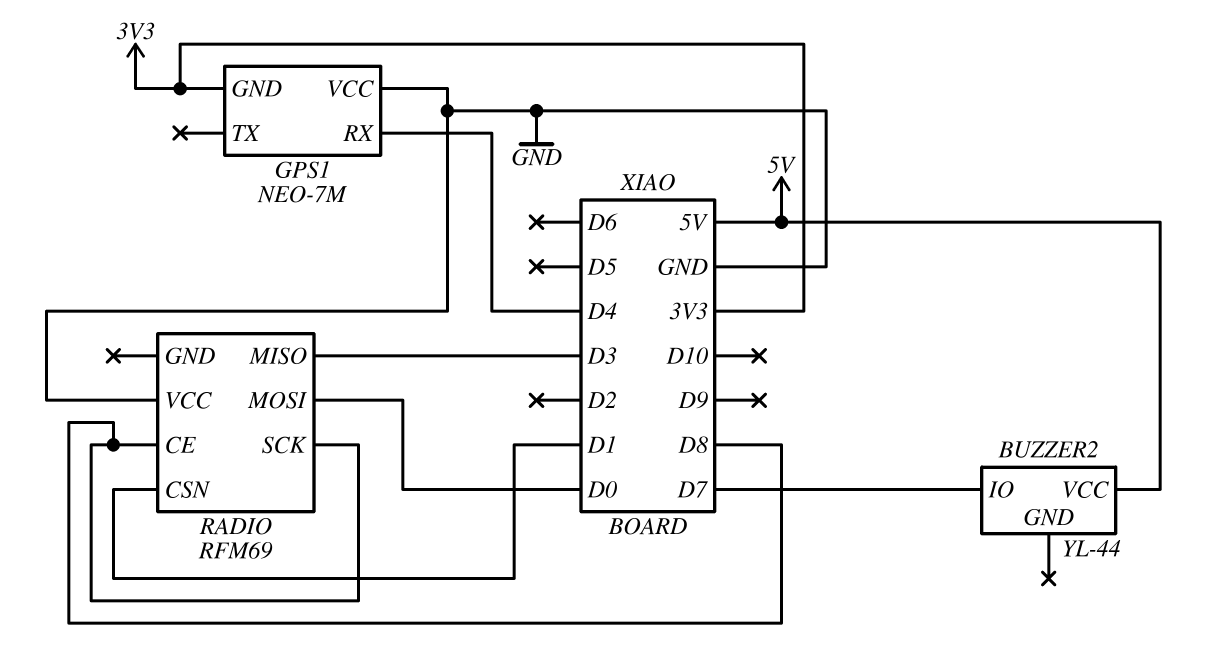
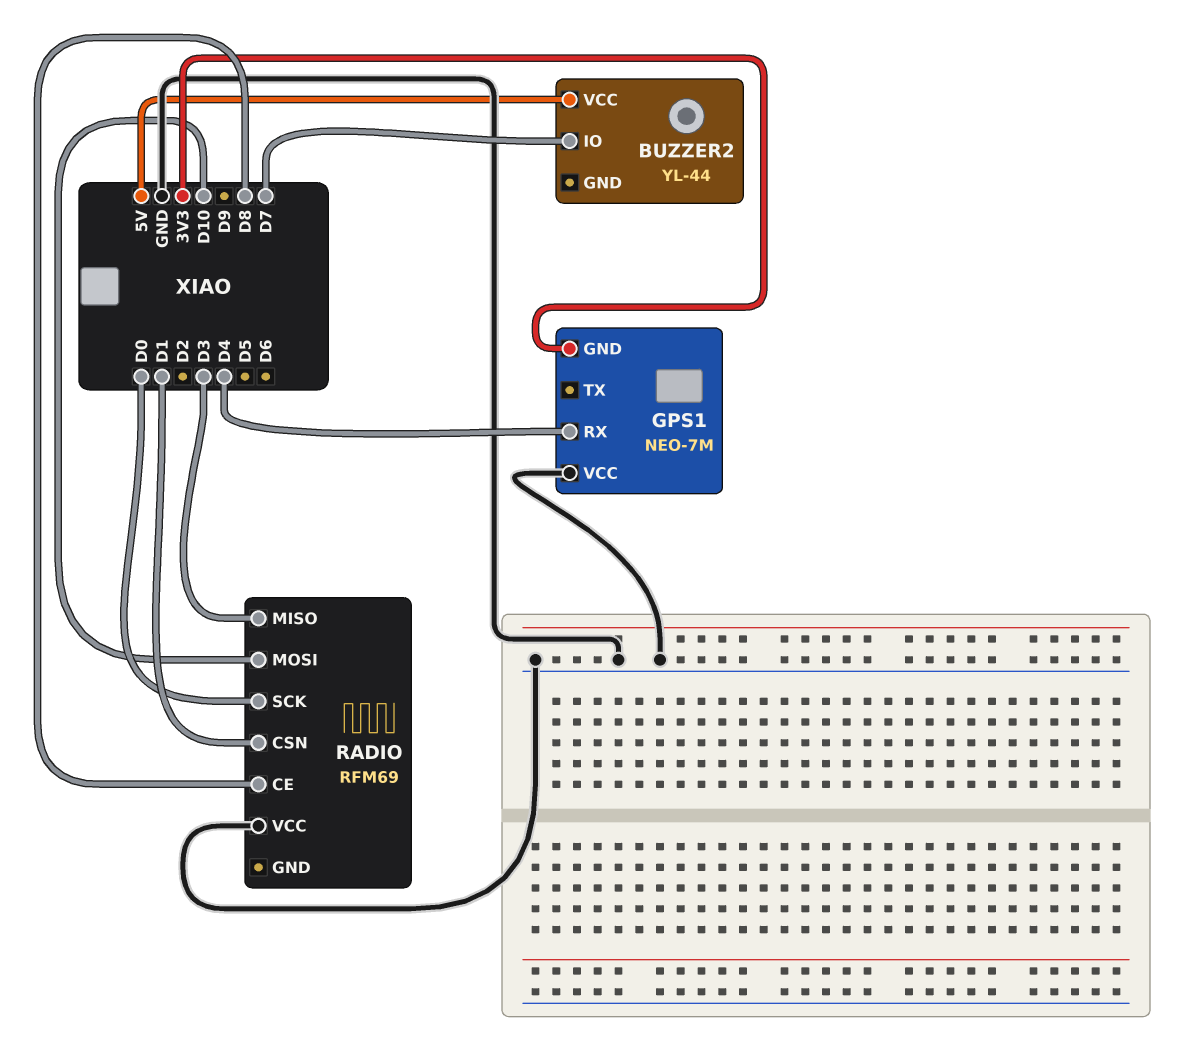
RADIO pin MOSI: D0 -> D10
RADIO pin SCK: D8 -> D0

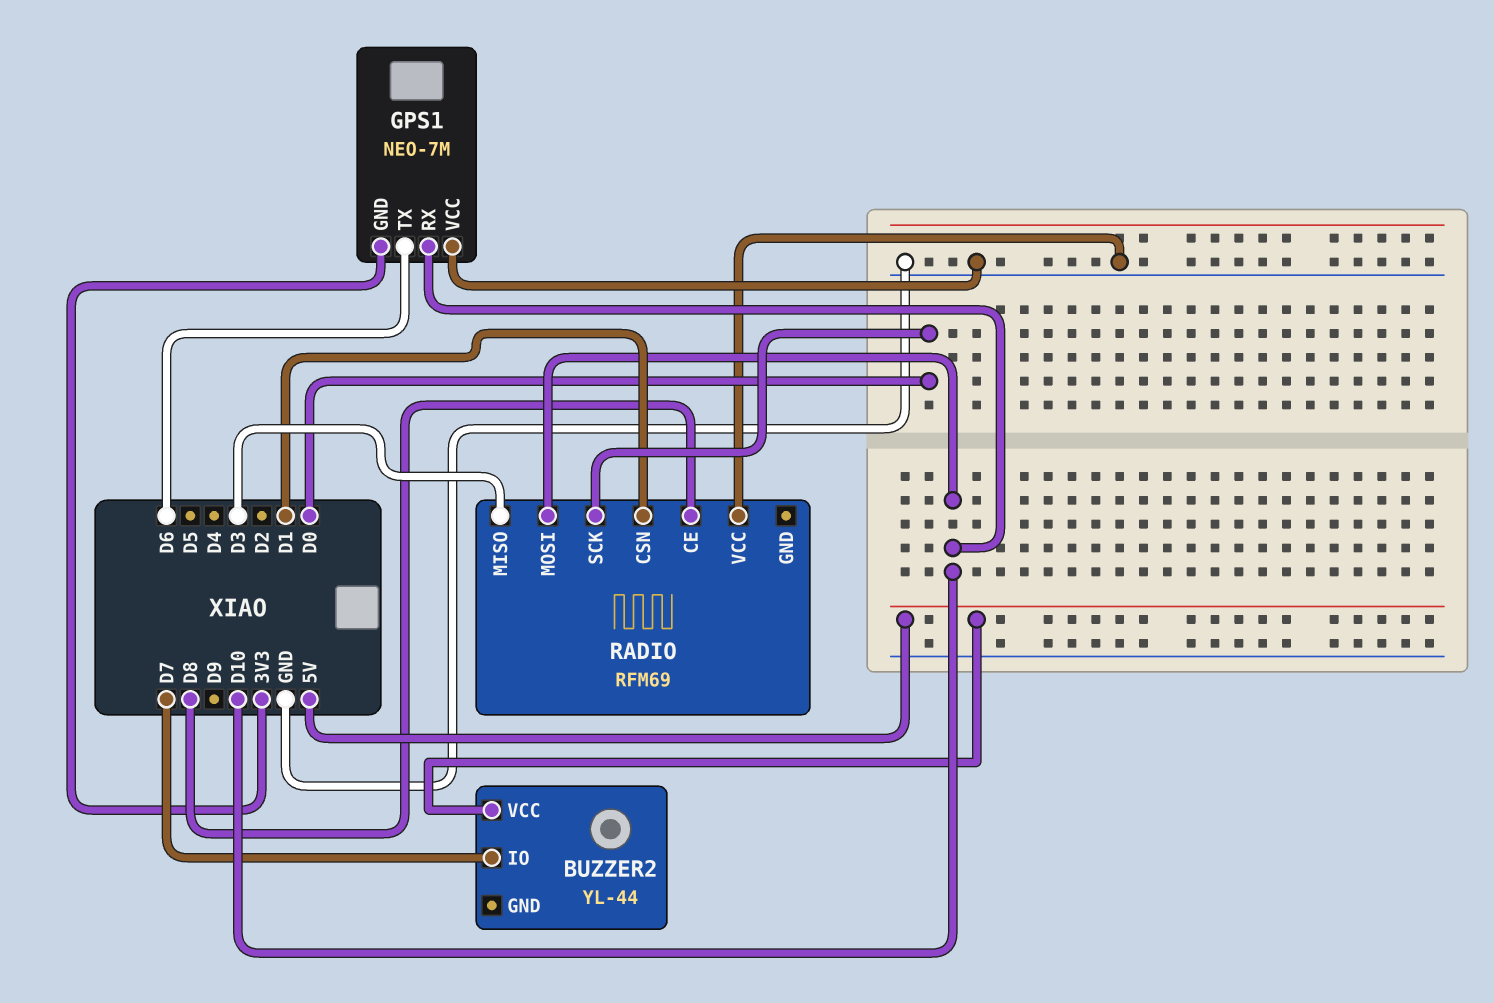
GPS1 pin RX: D4 -> D10
GPS1 pin TX: none -> D6

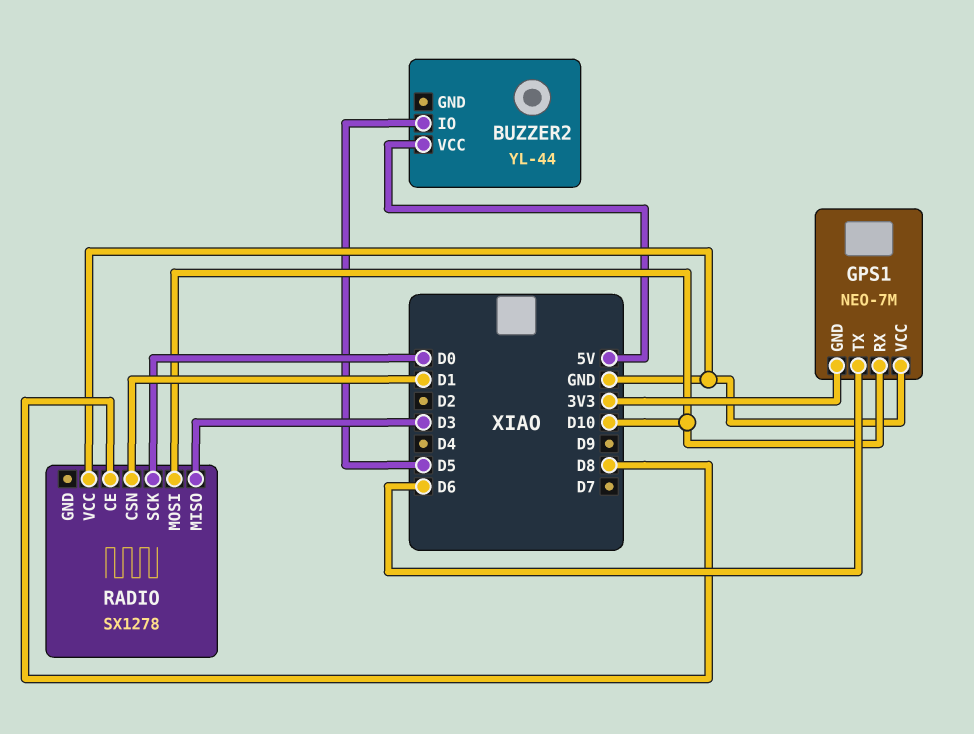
BUZZER2 pin IO: D7 -> D5
RADIO: RFM69 -> SX1278

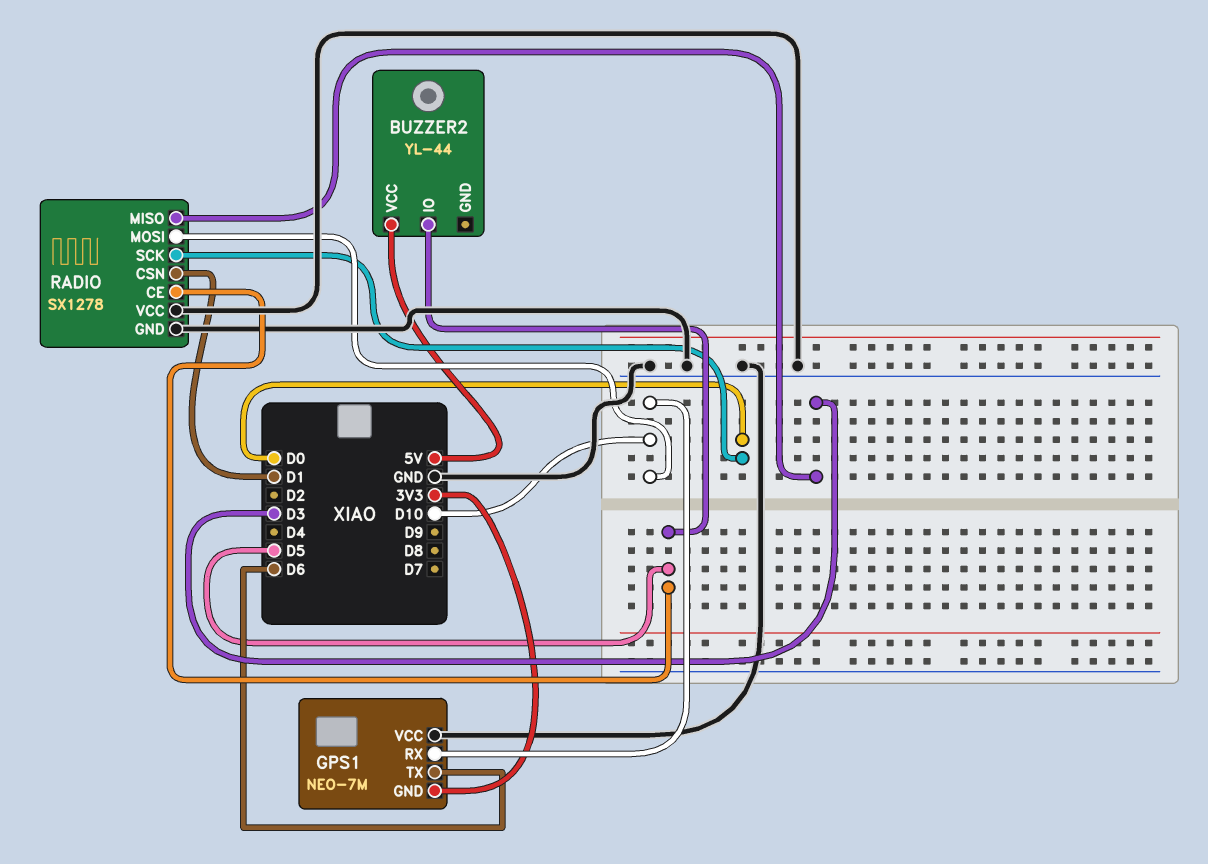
RADIO pin CE: D8 -> D5
RADIO pin GND: none -> GND

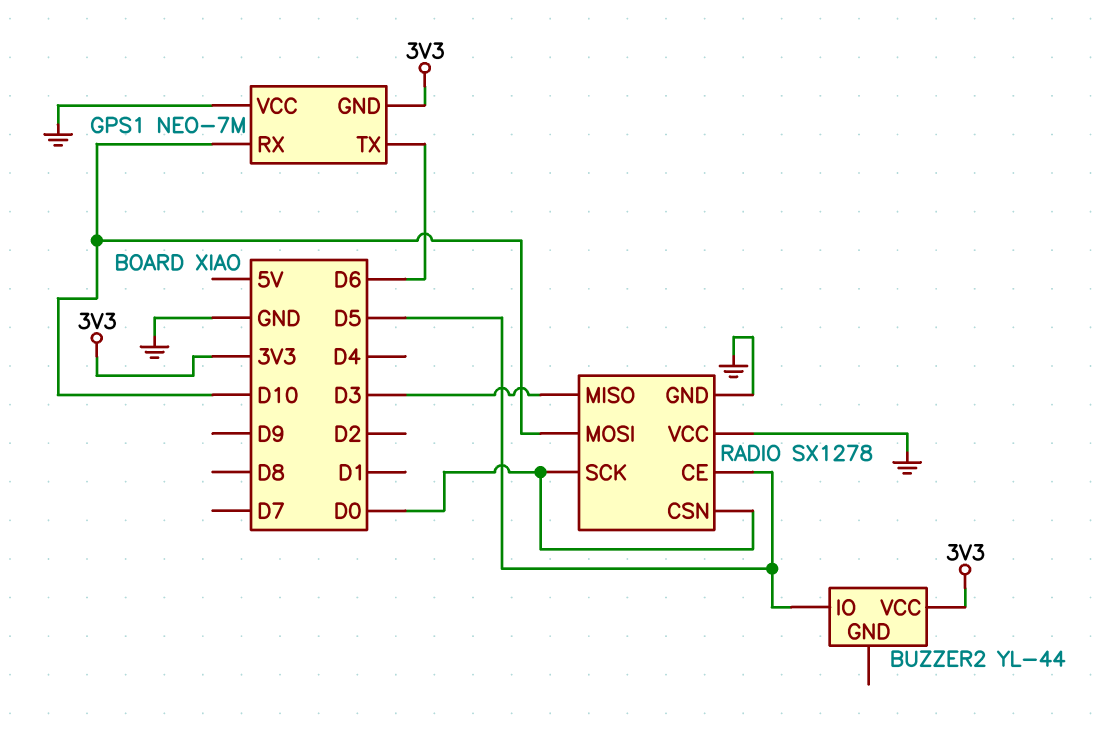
BUZZER2 pin VCC: 5V -> 3V3
RADIO pin CSN: D1 -> D0

